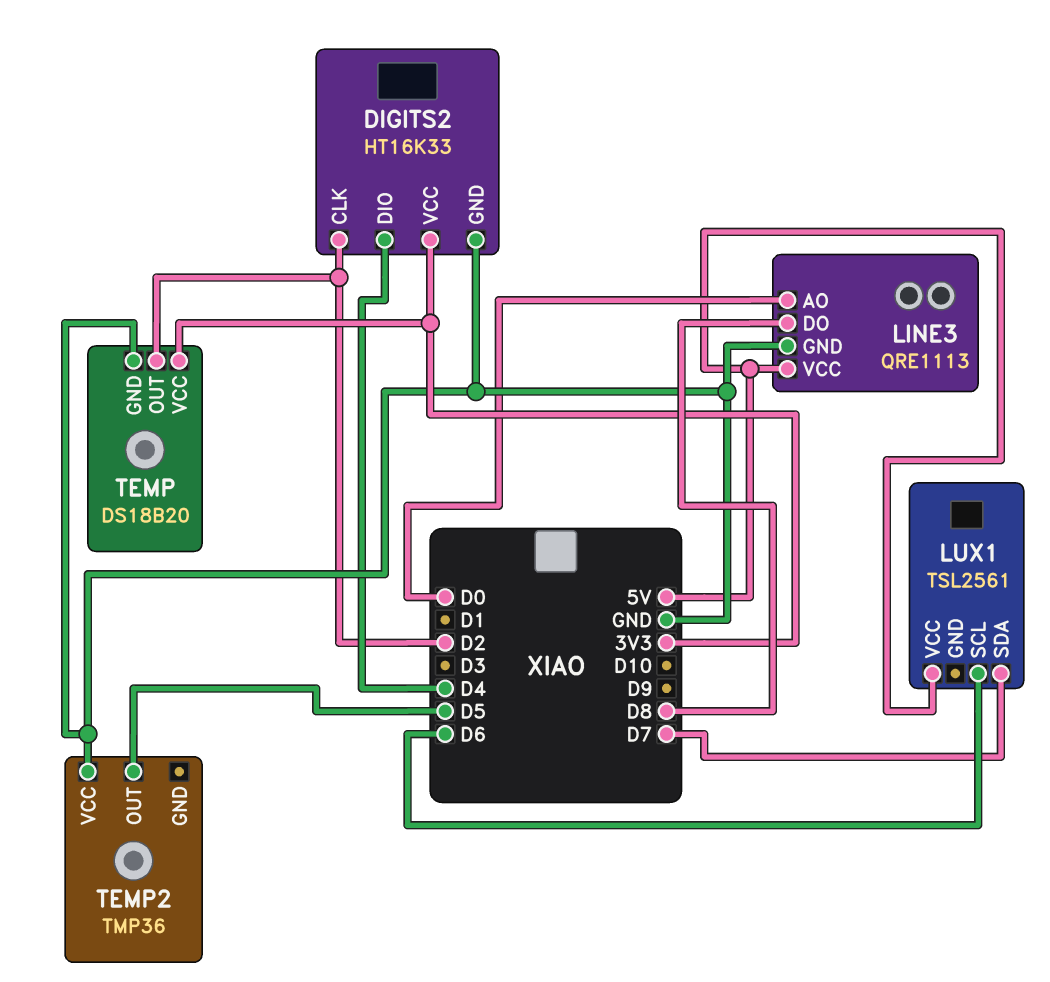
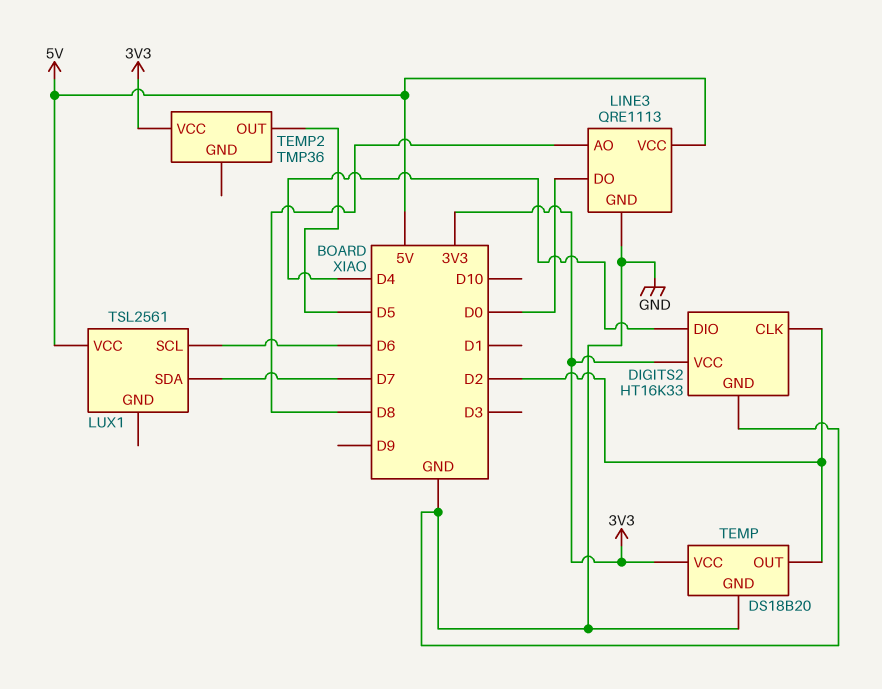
LINE3 pin AO: D0 -> D8
LINE3 pin DO: D8 -> D0
TEMP2 pin VCC: GND -> 3V3

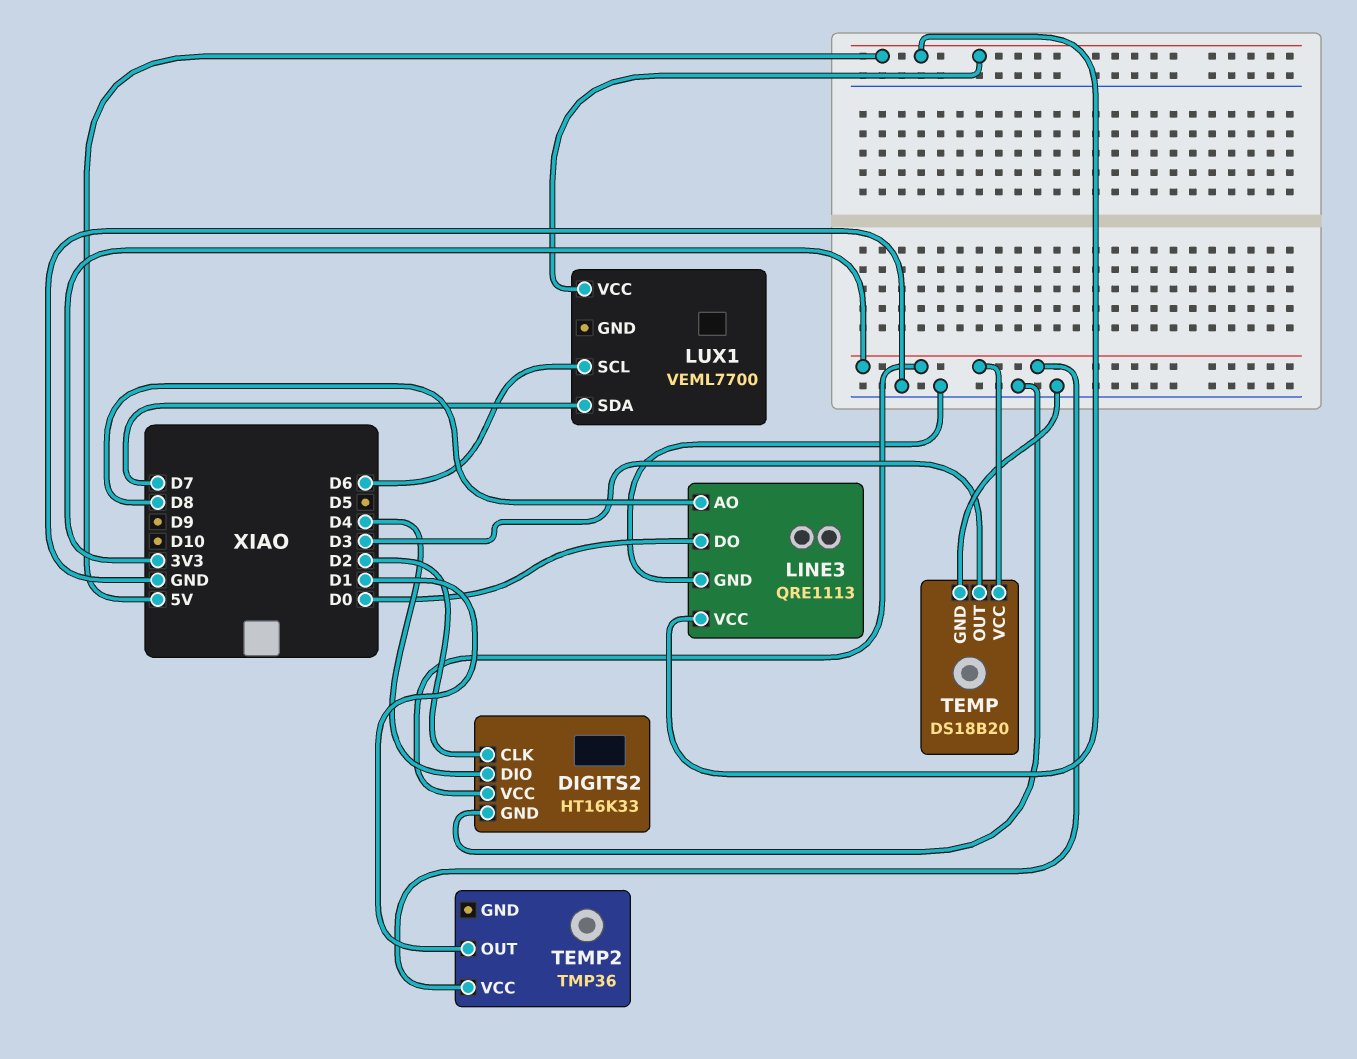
LUX1: TSL2561 -> VEML7700
TEMP pin OUT: D2 -> D3
TEMP2 pin OUT: D5 -> D1

